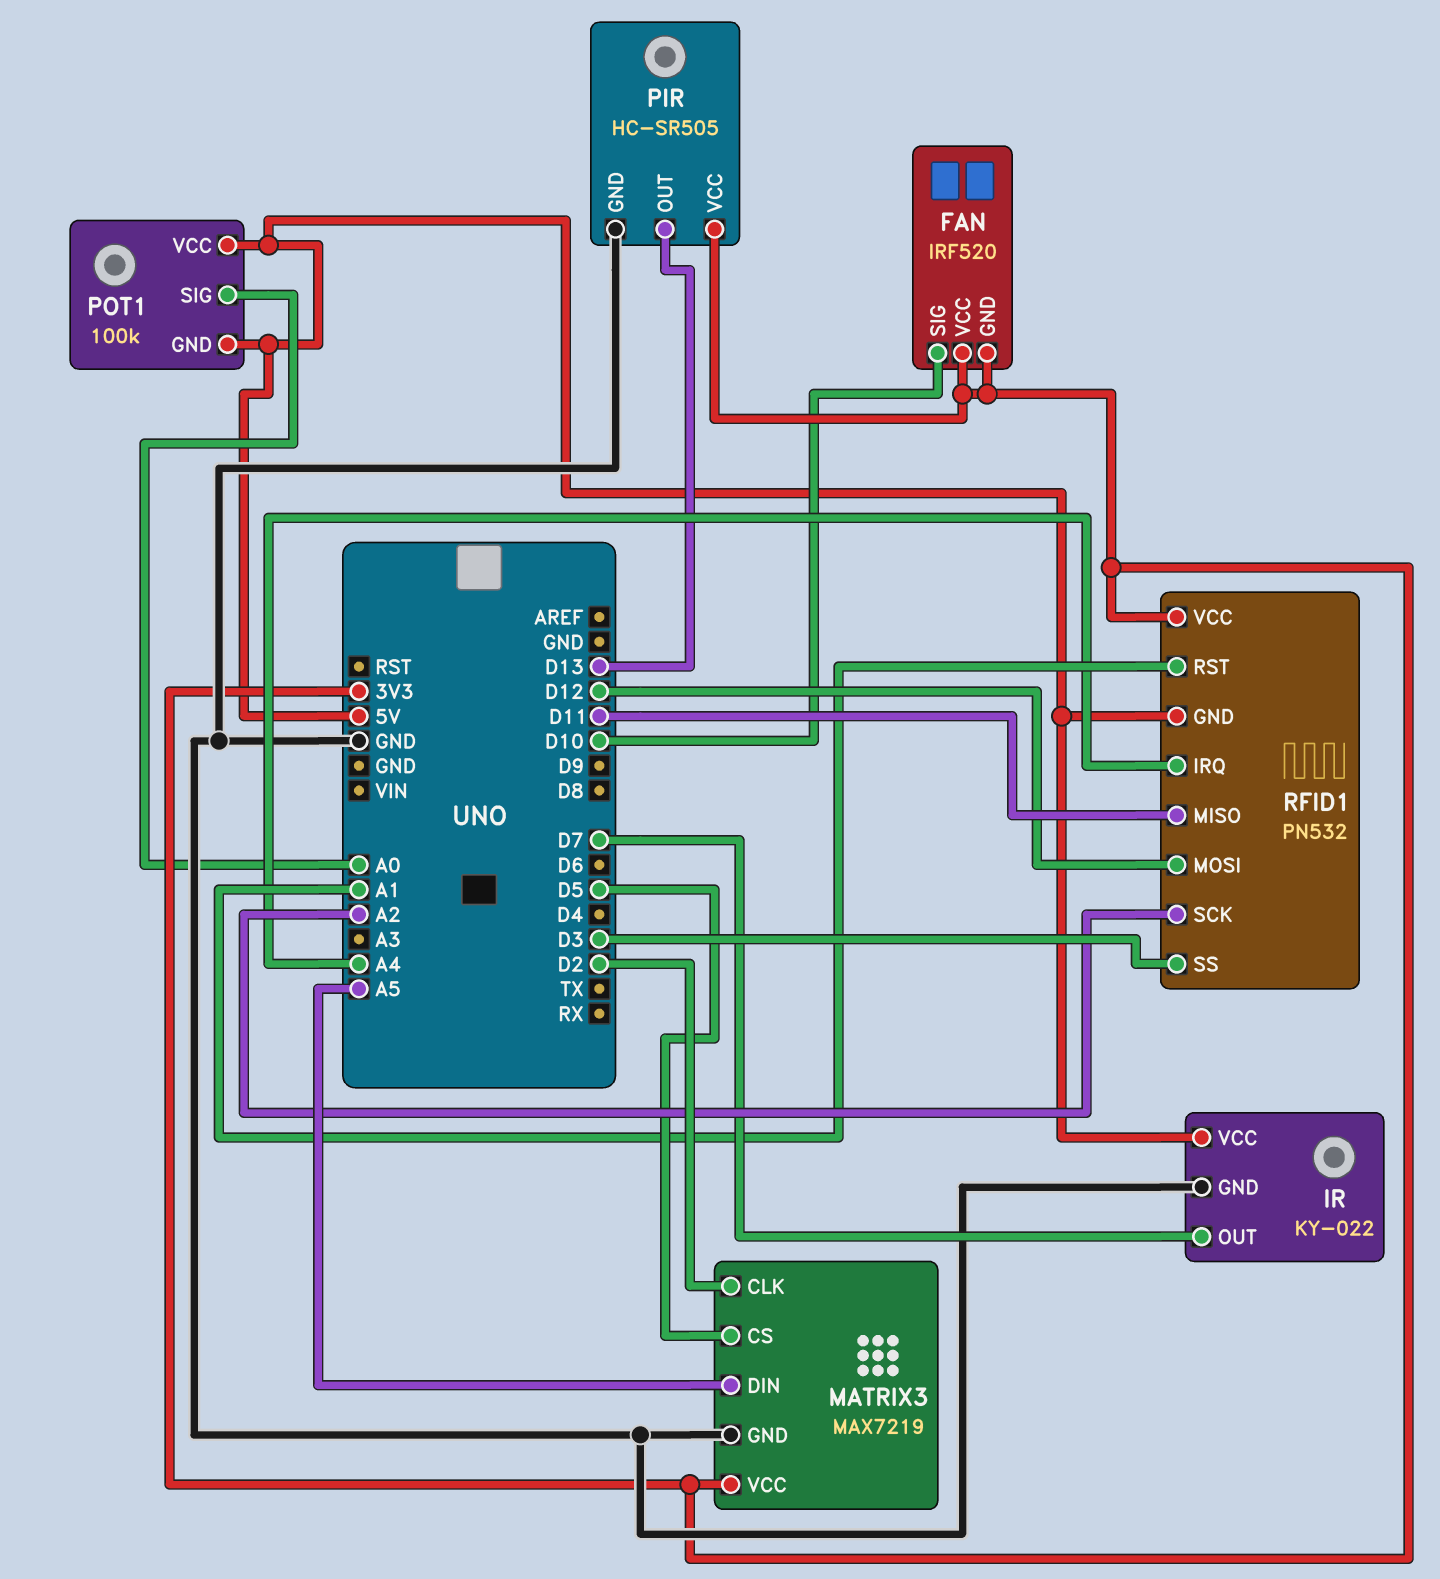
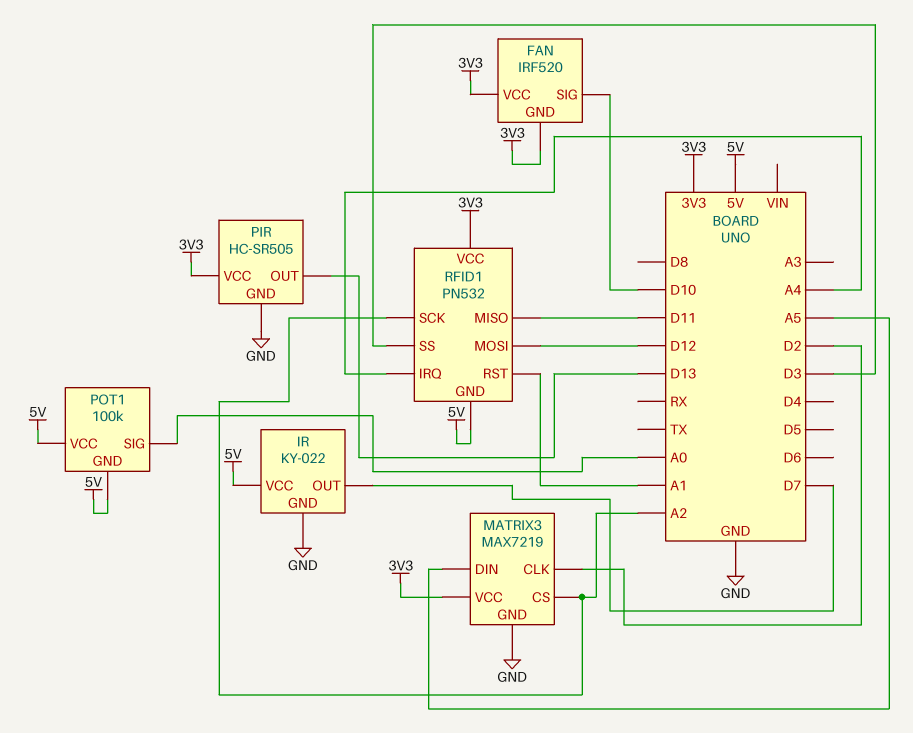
MATRIX3 pin CS: D5 -> A2

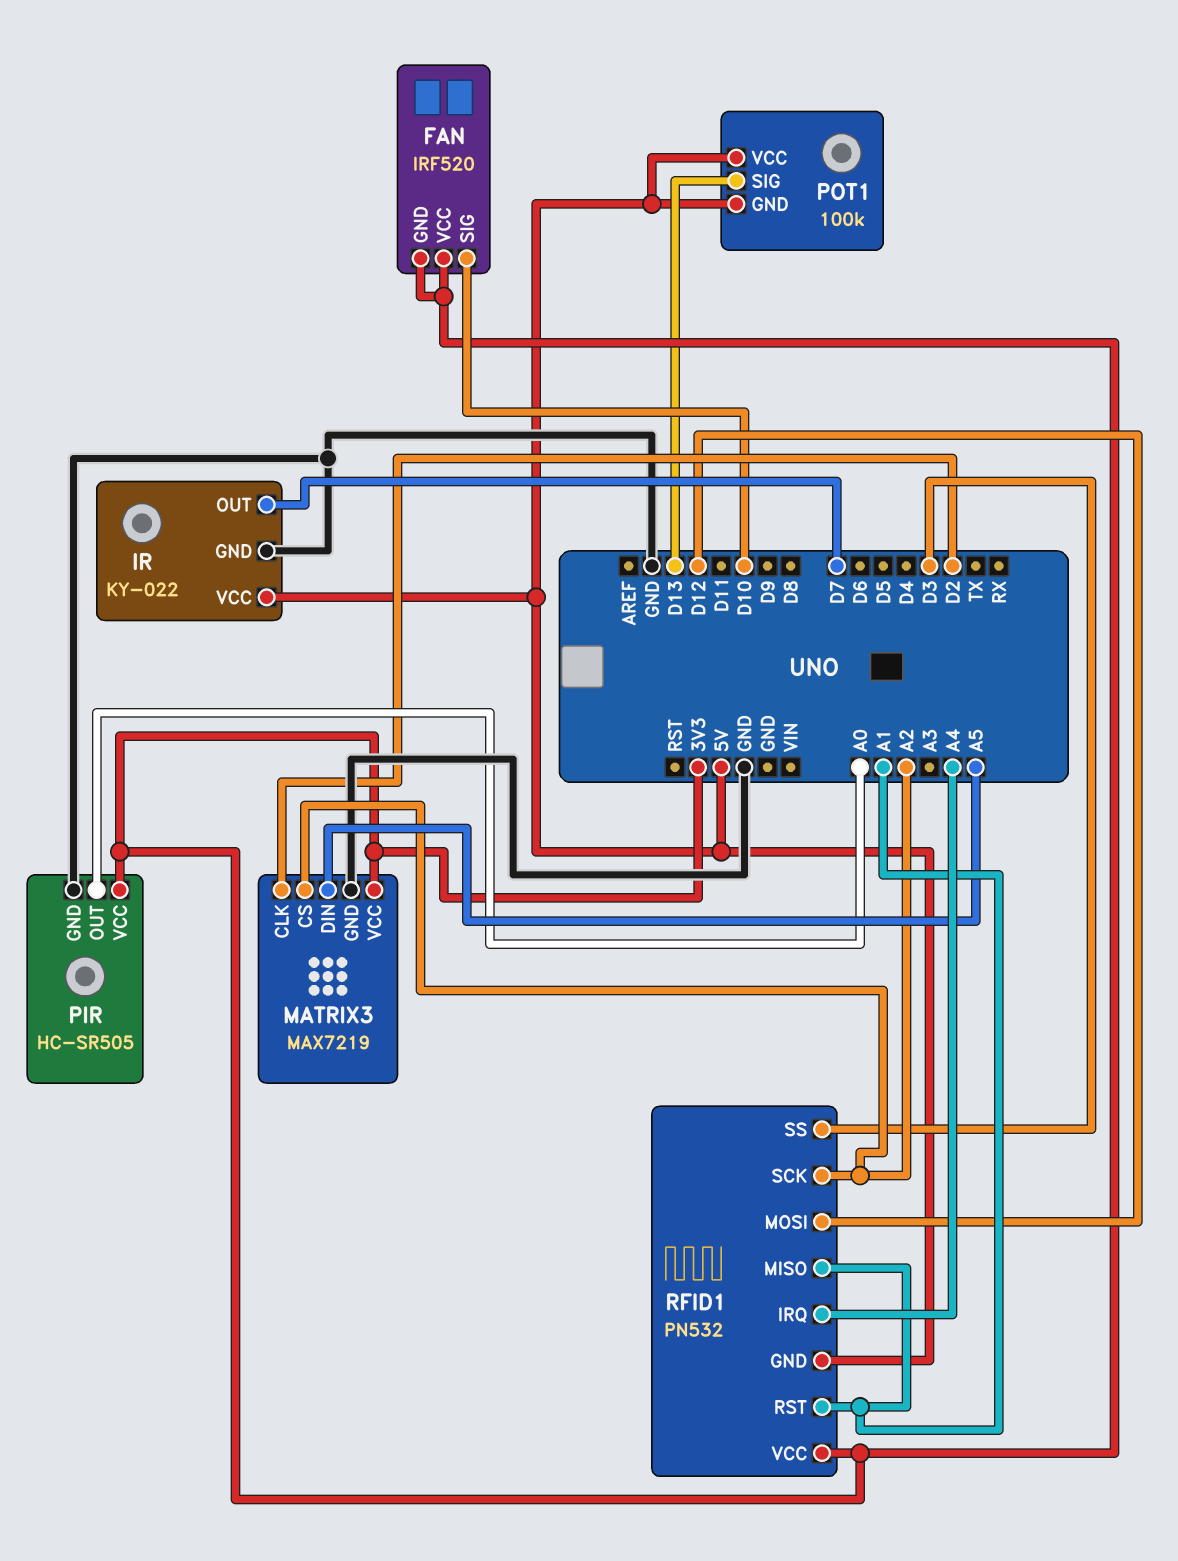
PIR pin OUT: D13 -> A0
POT1 pin SIG: A0 -> D13
RFID1 pin MISO: D11 -> A1

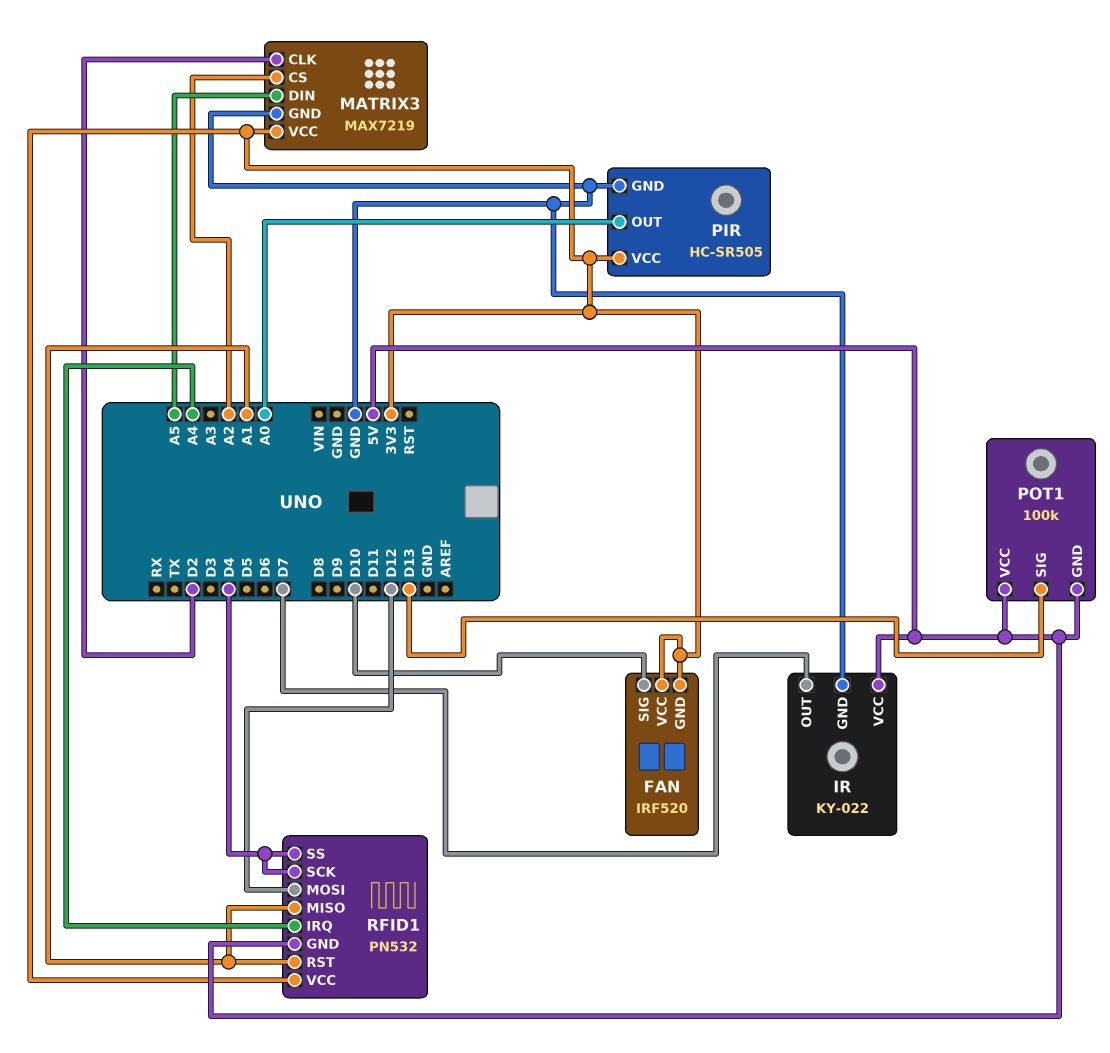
RFID1 pin SCK: A2 -> D4
RFID1 pin SS: D3 -> D4

